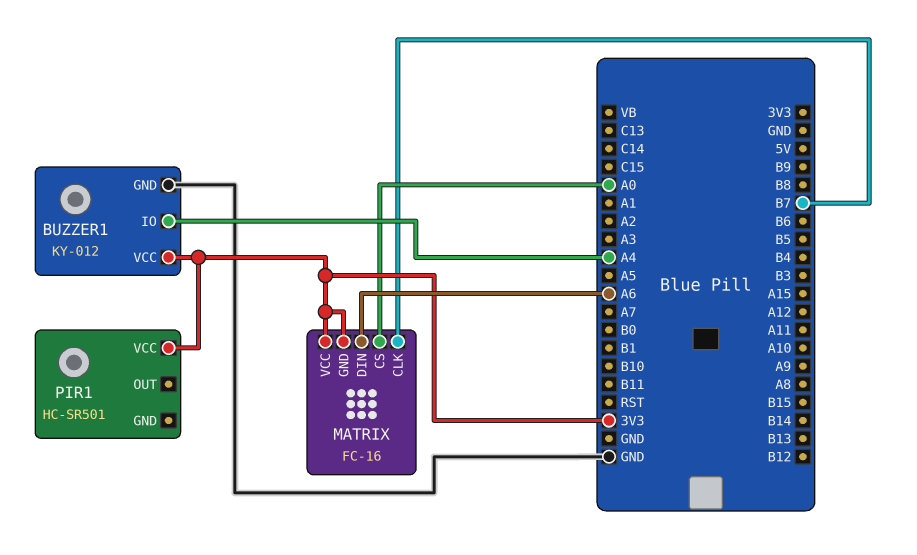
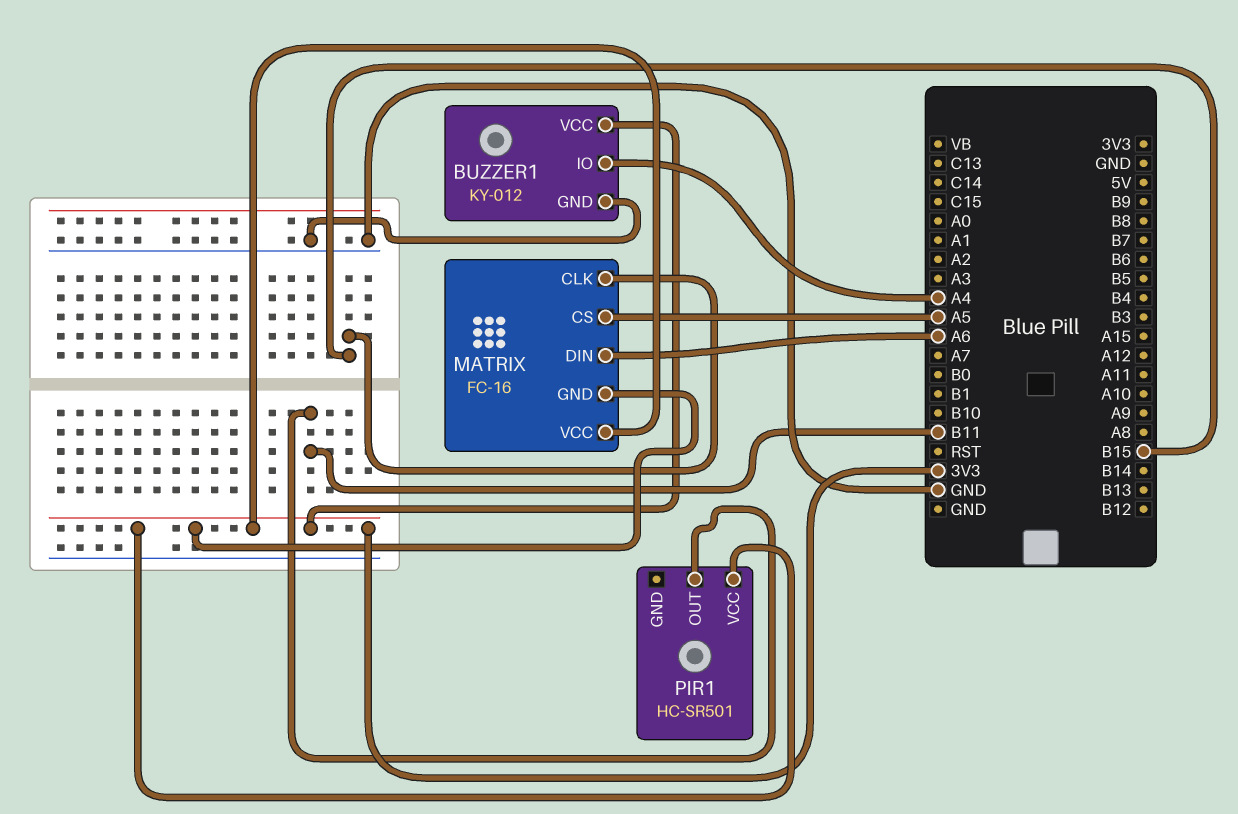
MATRIX pin CLK: B7 -> B15
MATRIX pin CS: A0 -> A5
PIR1 pin OUT: none -> B11

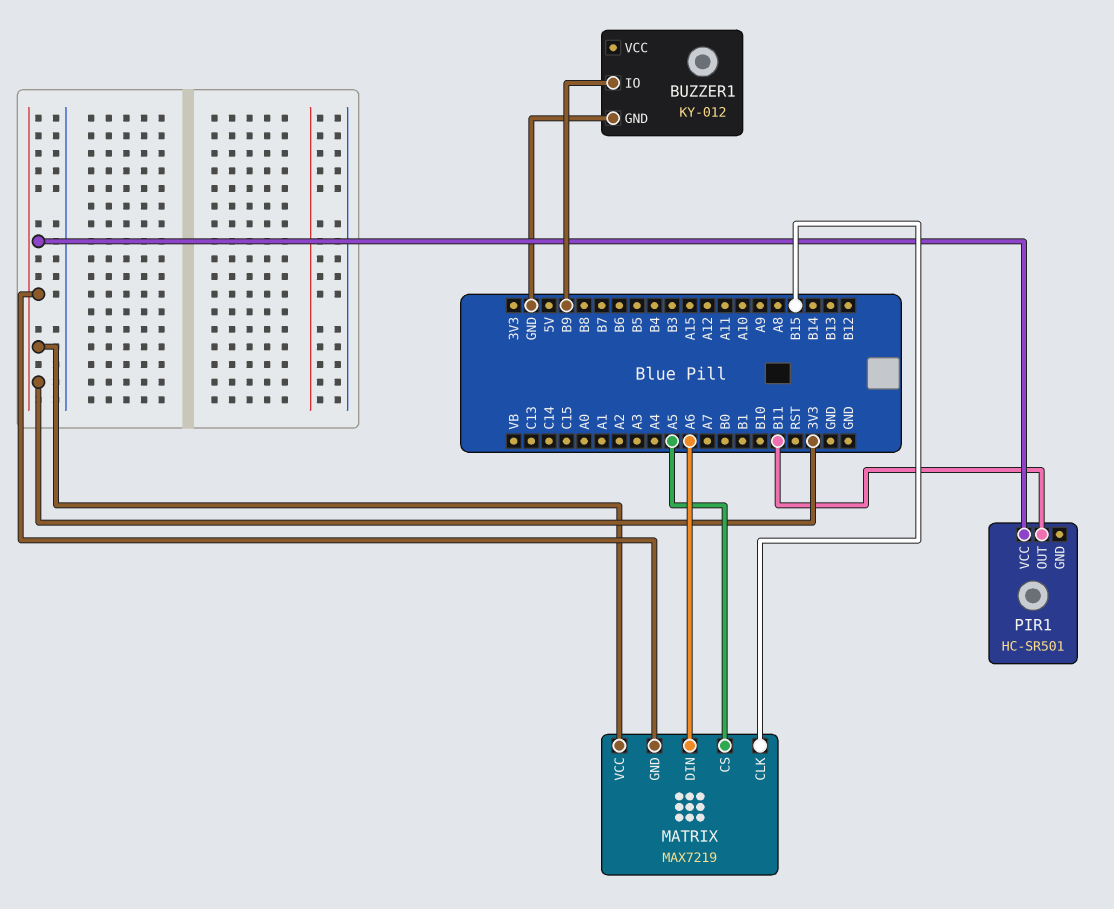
BUZZER1 pin IO: A4 -> B9
BUZZER1 pin VCC: 3V3 -> none
MATRIX: FC-16 -> MAX7219

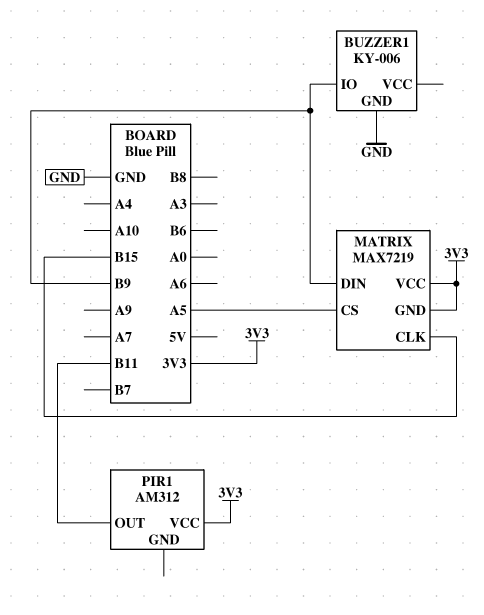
BUZZER1: KY-012 -> KY-006
MATRIX pin DIN: A6 -> B9
PIR1: HC-SR501 -> AM312

